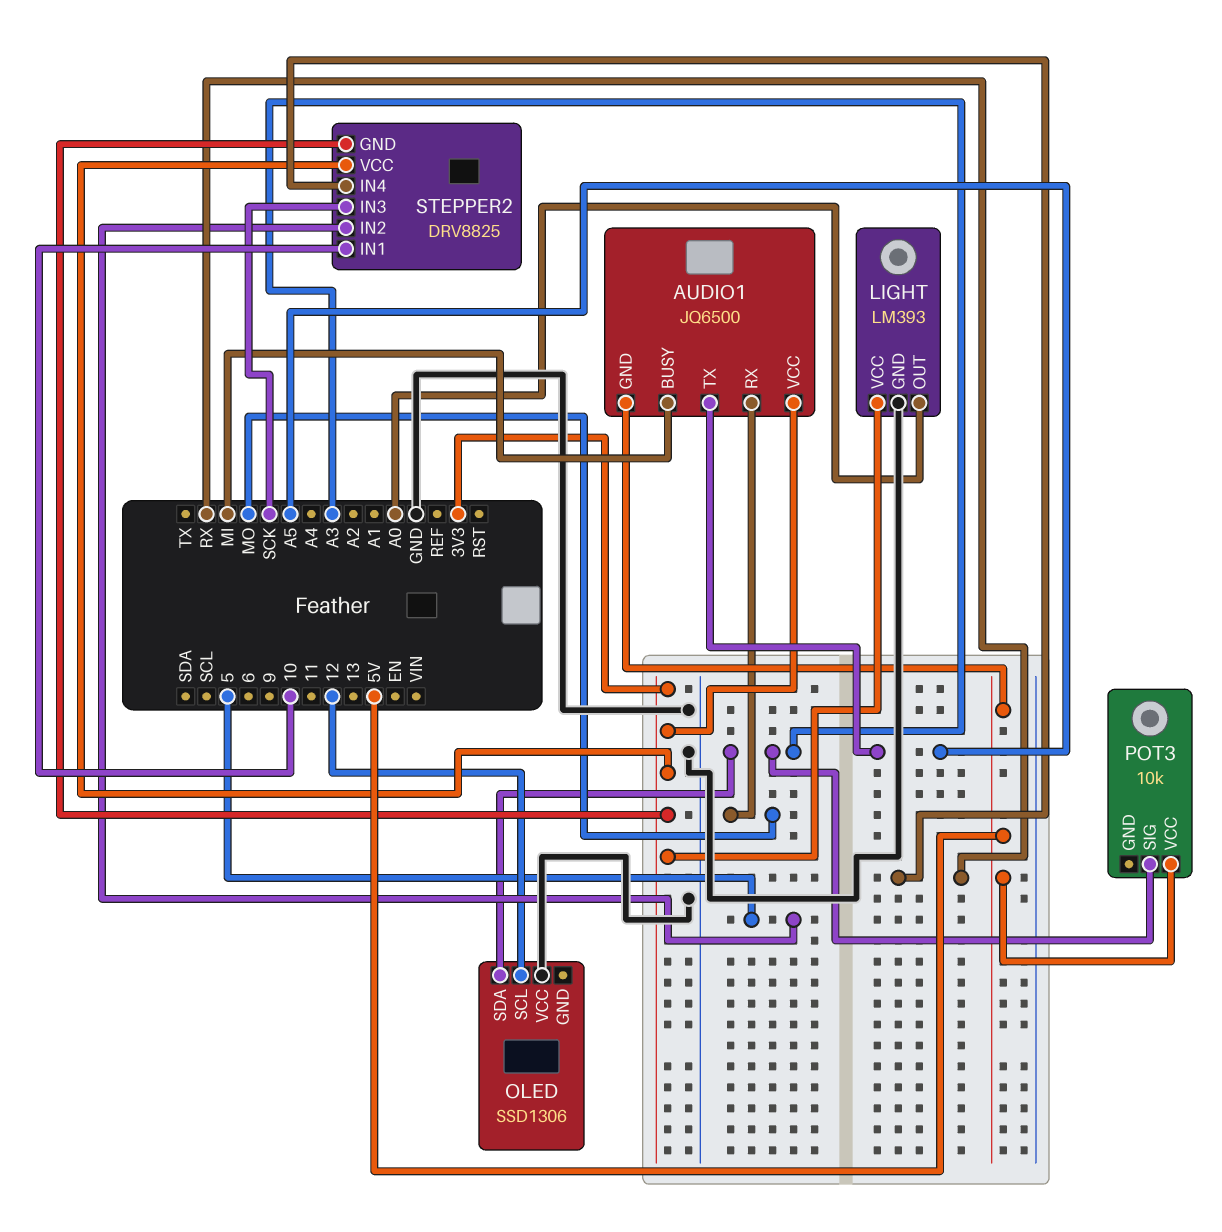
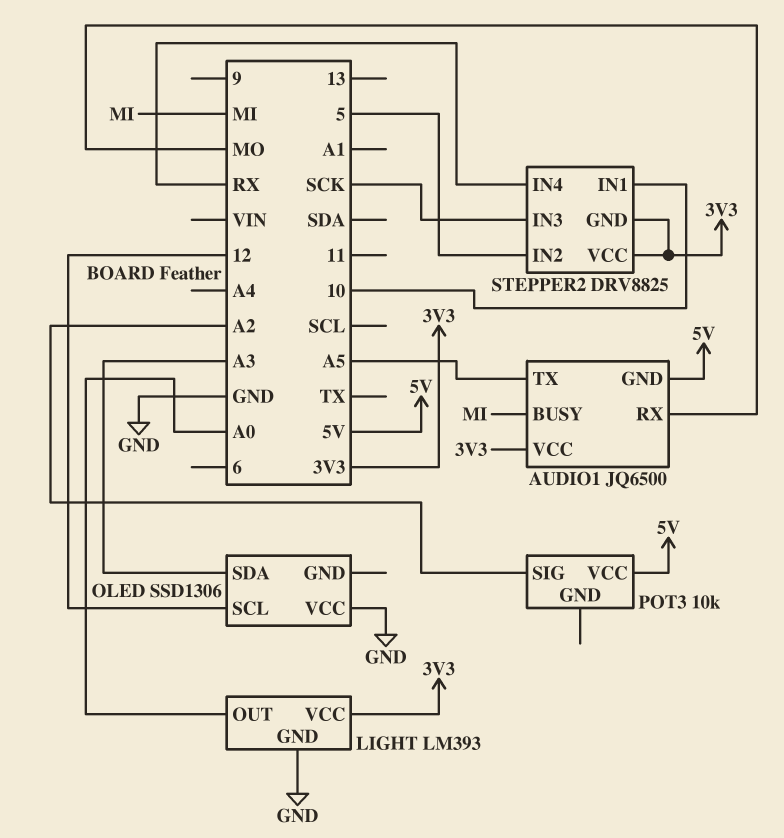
POT3 pin SIG: A3 -> A2

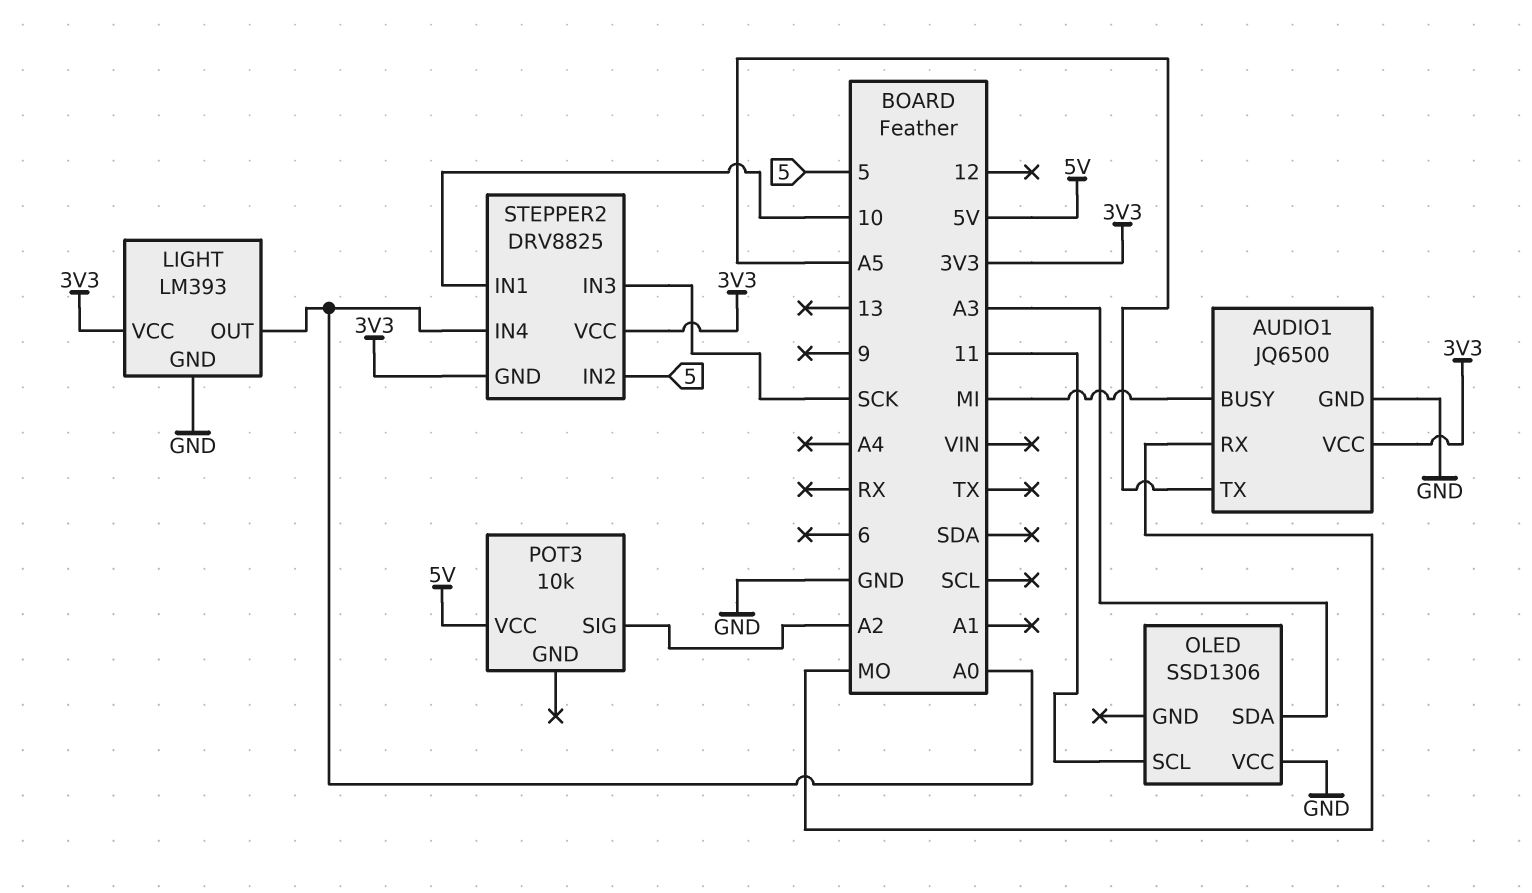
AUDIO1 pin GND: 5V -> GND
OLED pin SCL: 12 -> 11
STEPPER2 pin IN4: RX -> A0

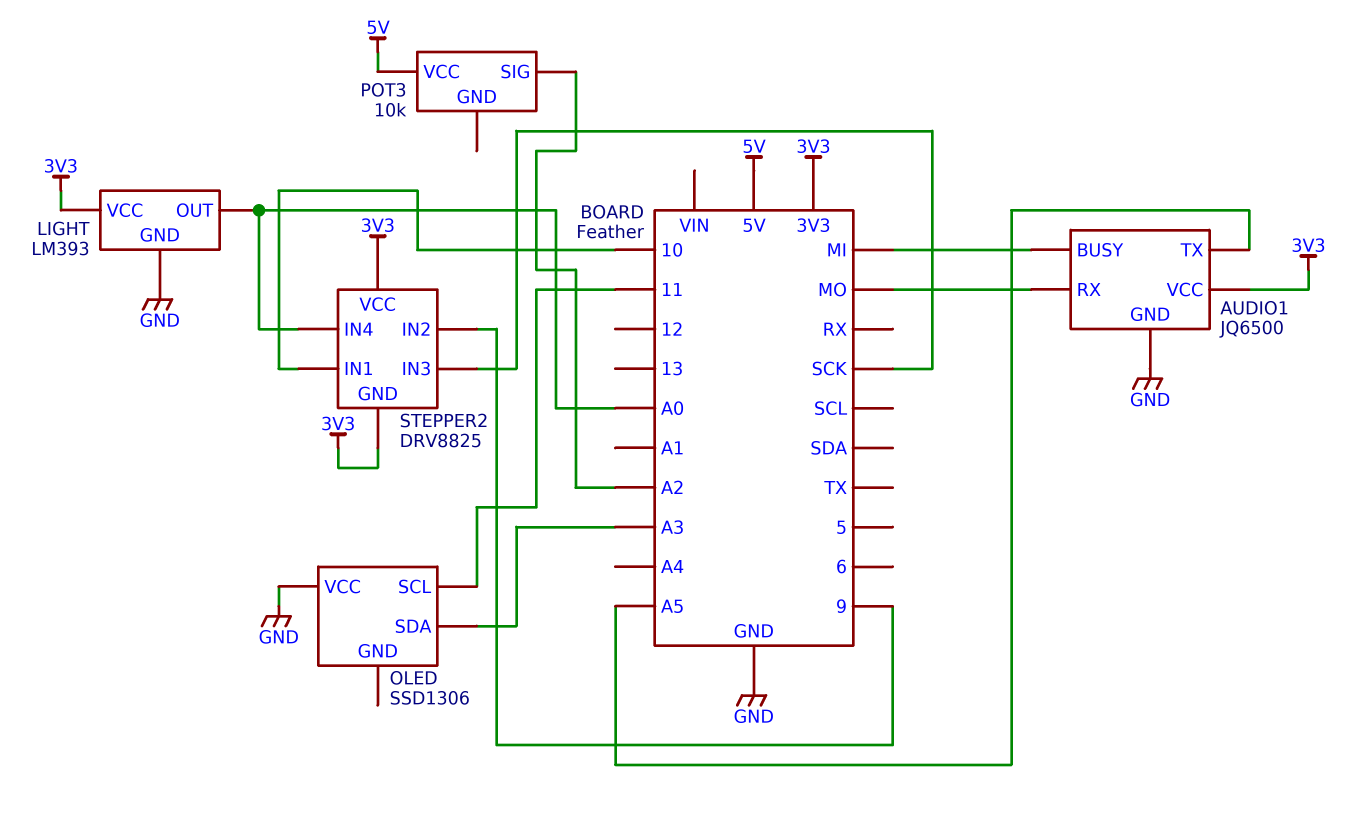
STEPPER2 pin IN2: 5 -> 9

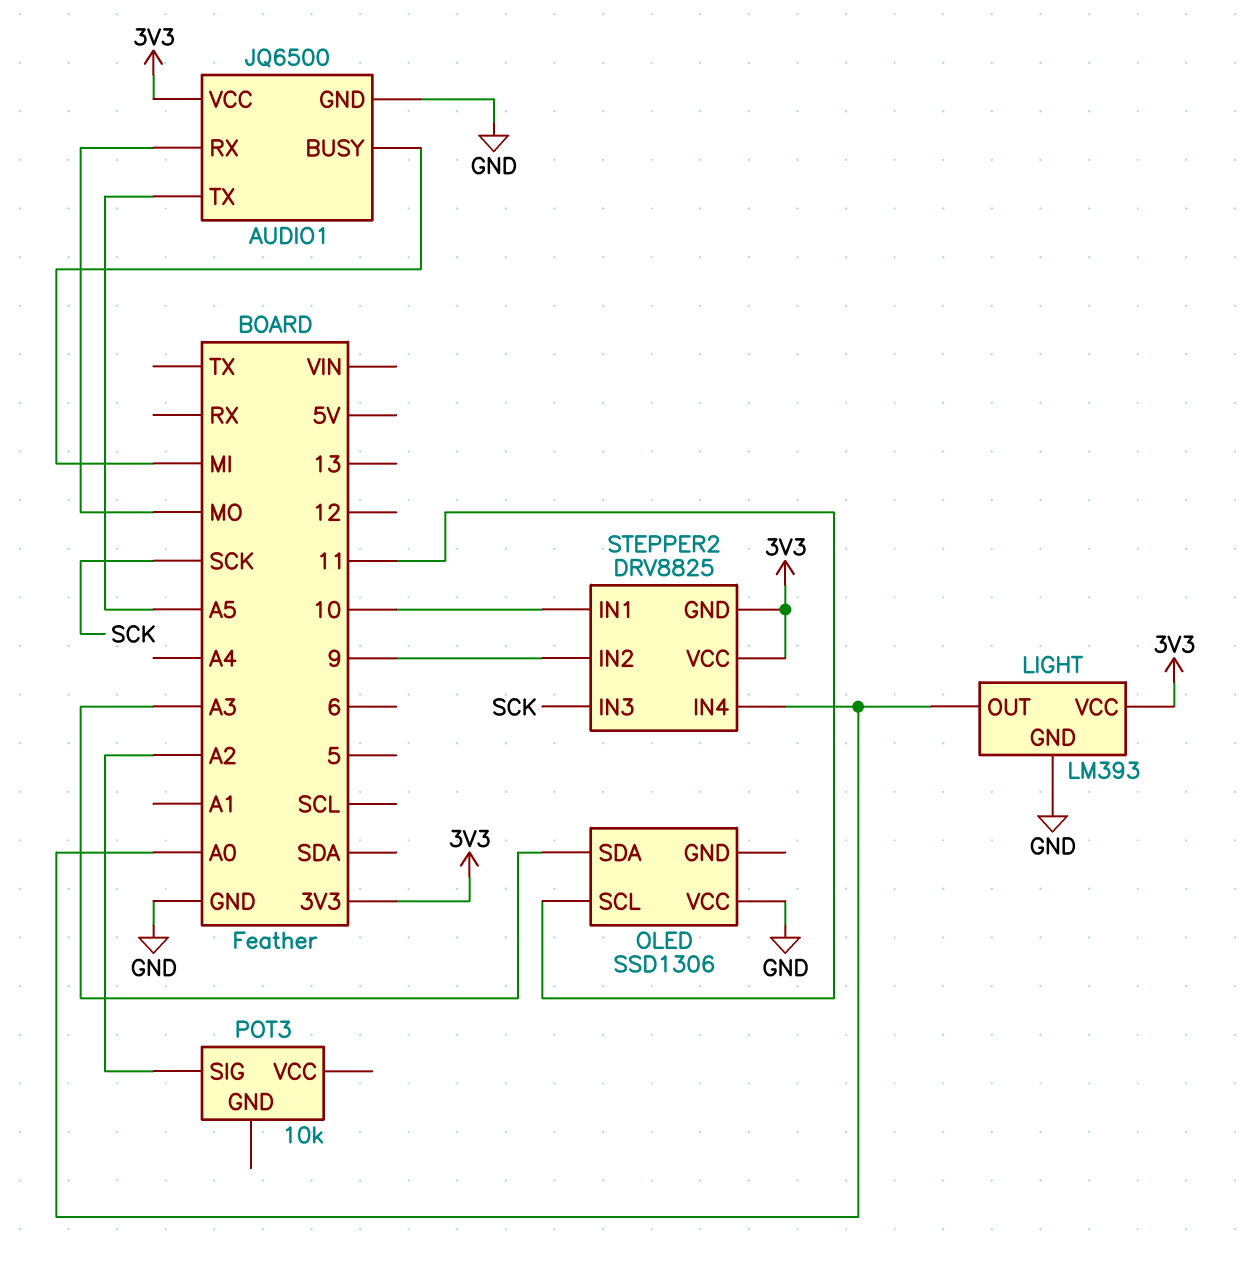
POT3 pin VCC: 5V -> none

